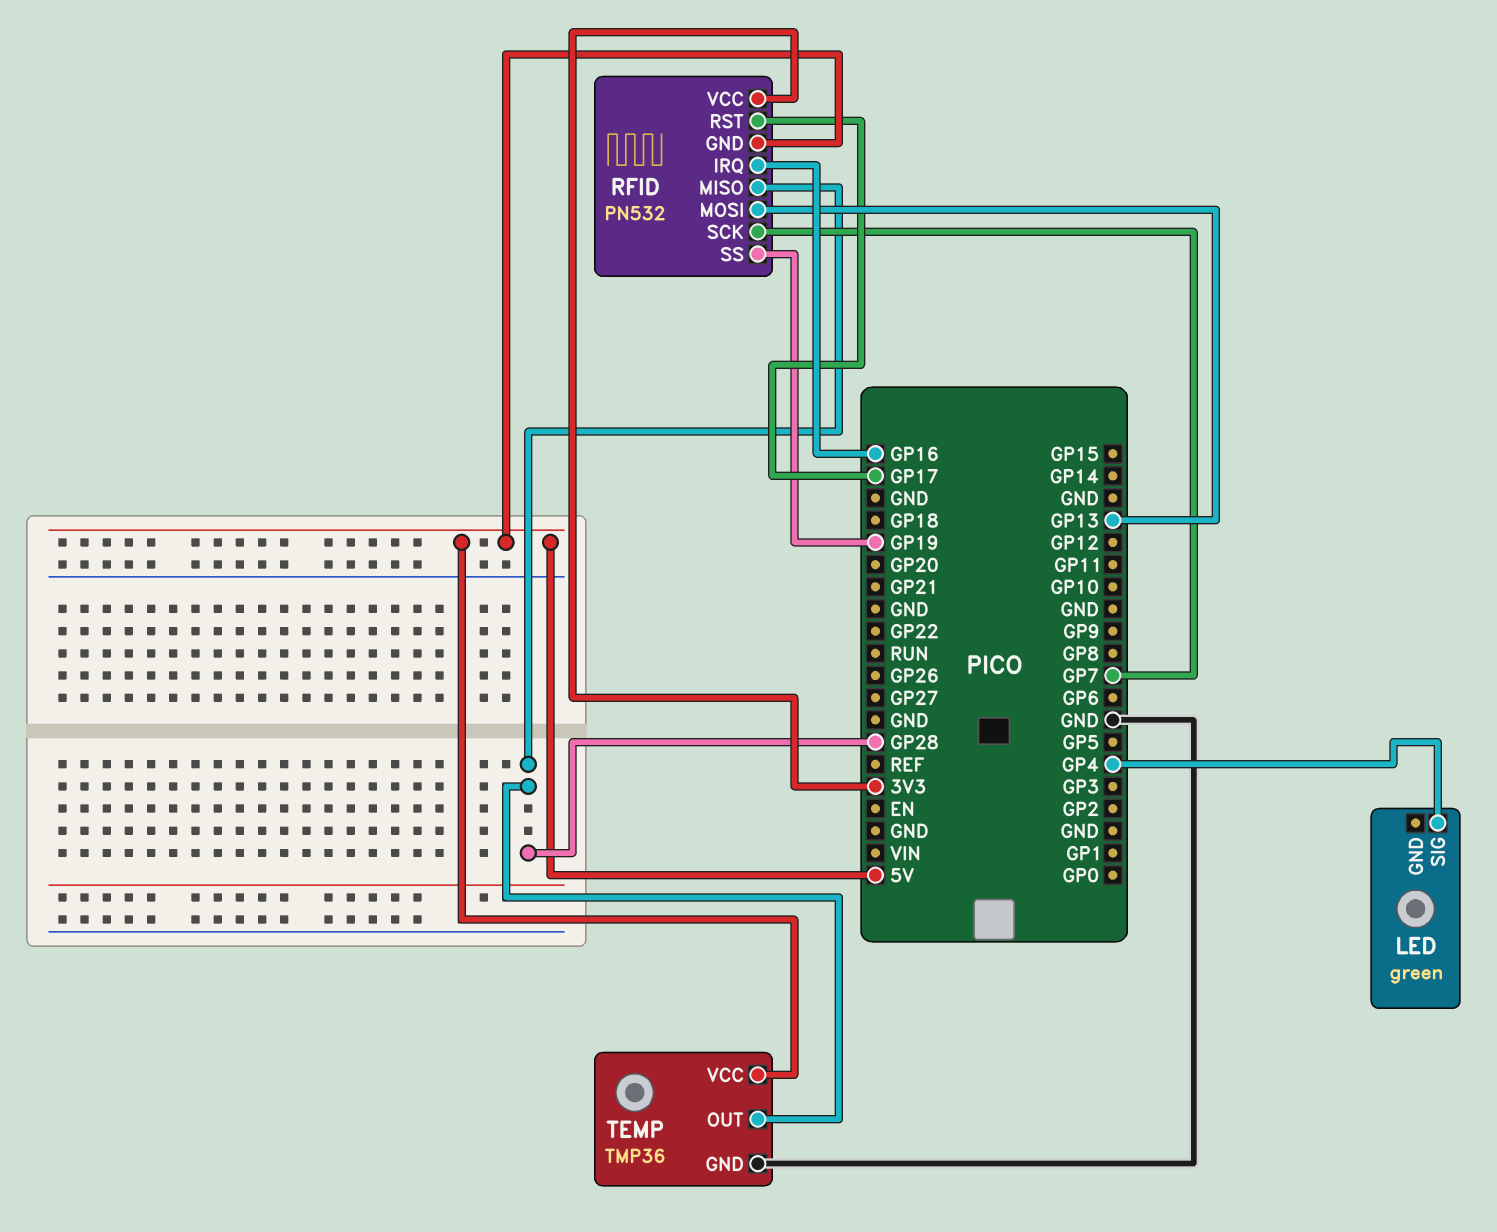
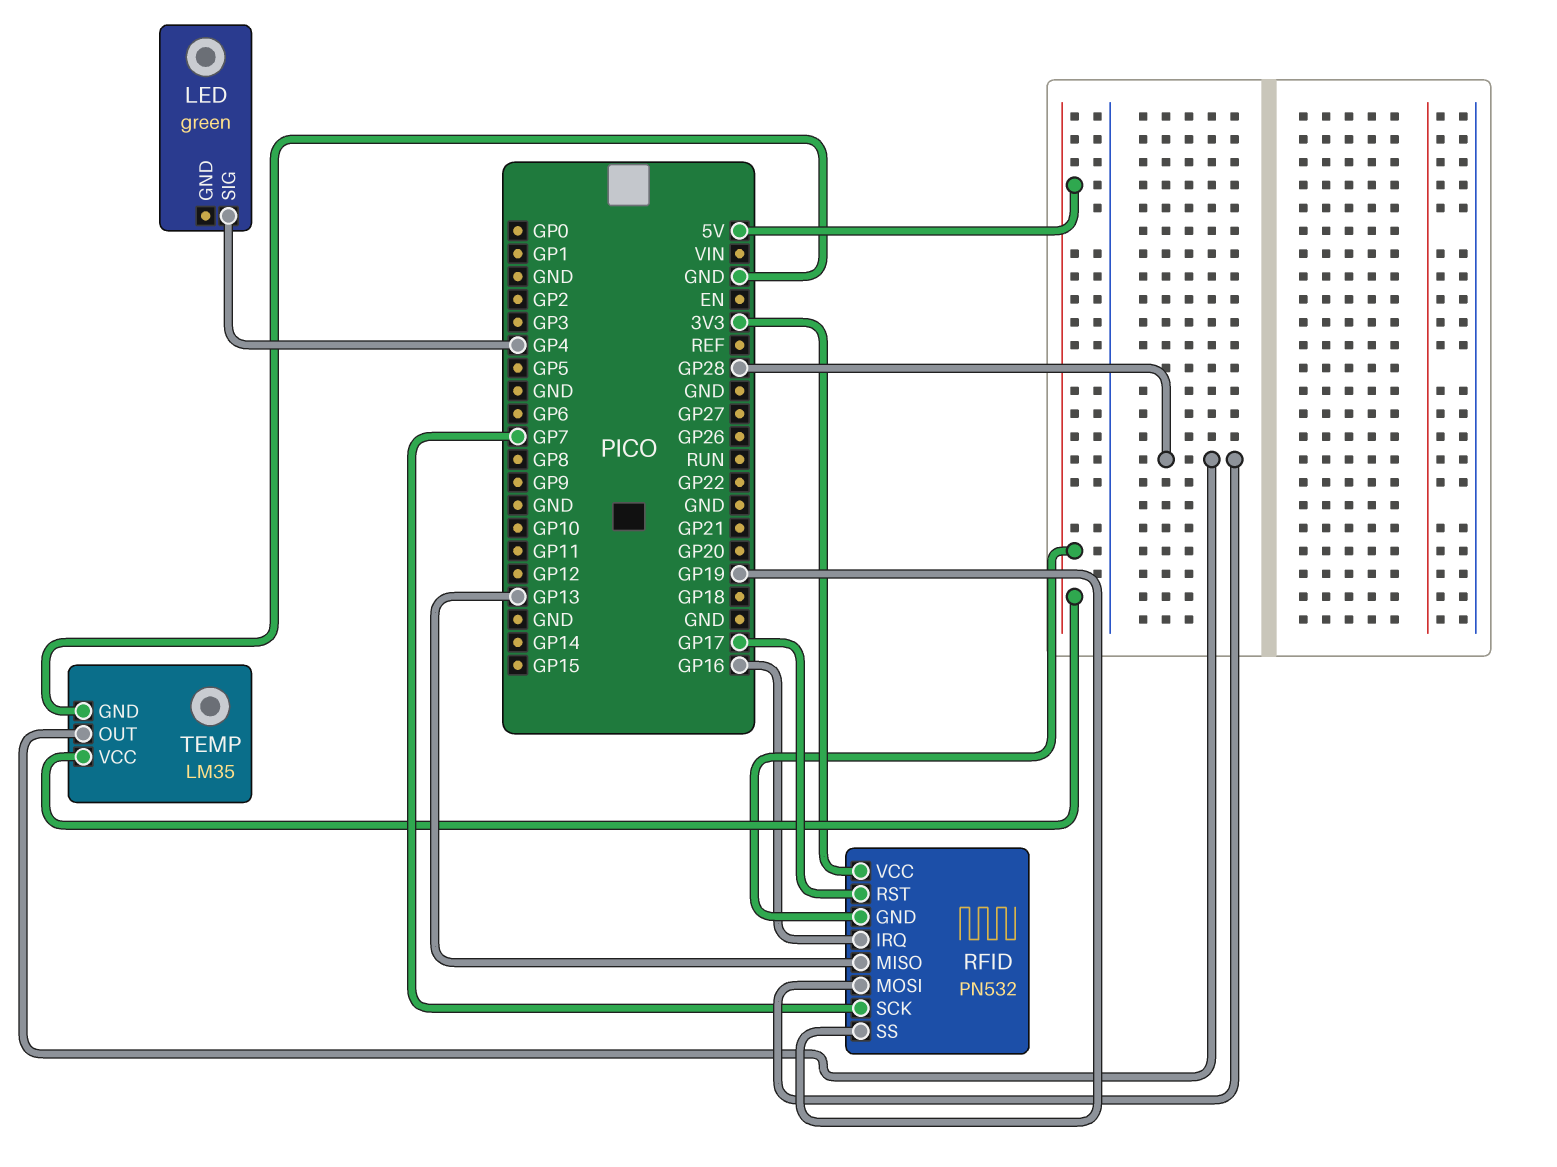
RFID pin MISO: GP28 -> GP13
RFID pin MOSI: GP13 -> GP28
TEMP: TMP36 -> LM35

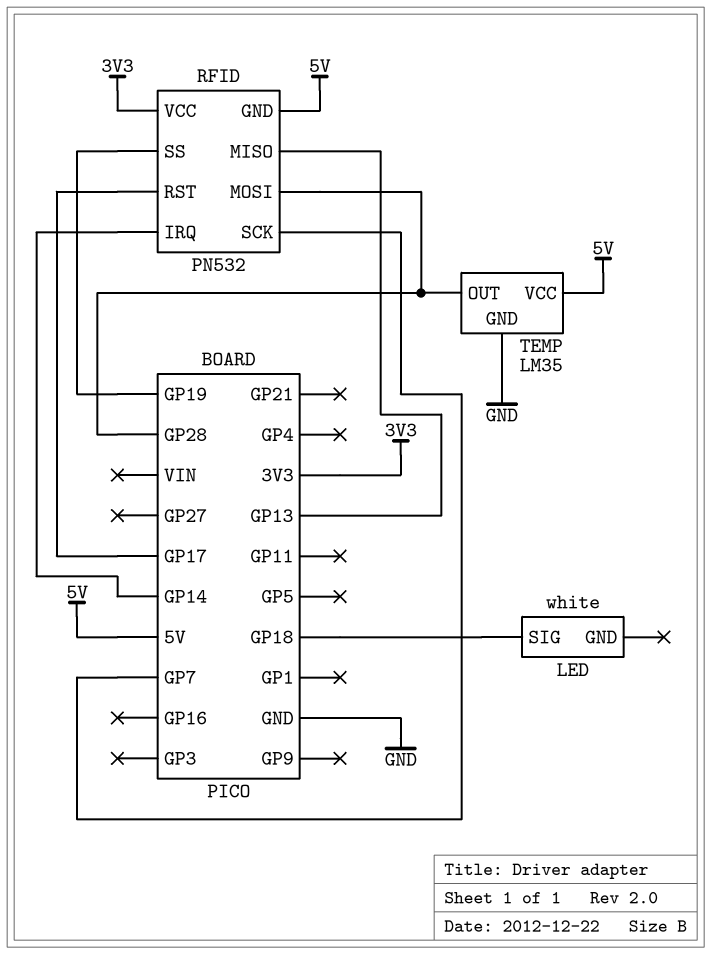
LED: green -> white
LED pin SIG: GP4 -> GP18
RFID pin IRQ: GP16 -> GP14

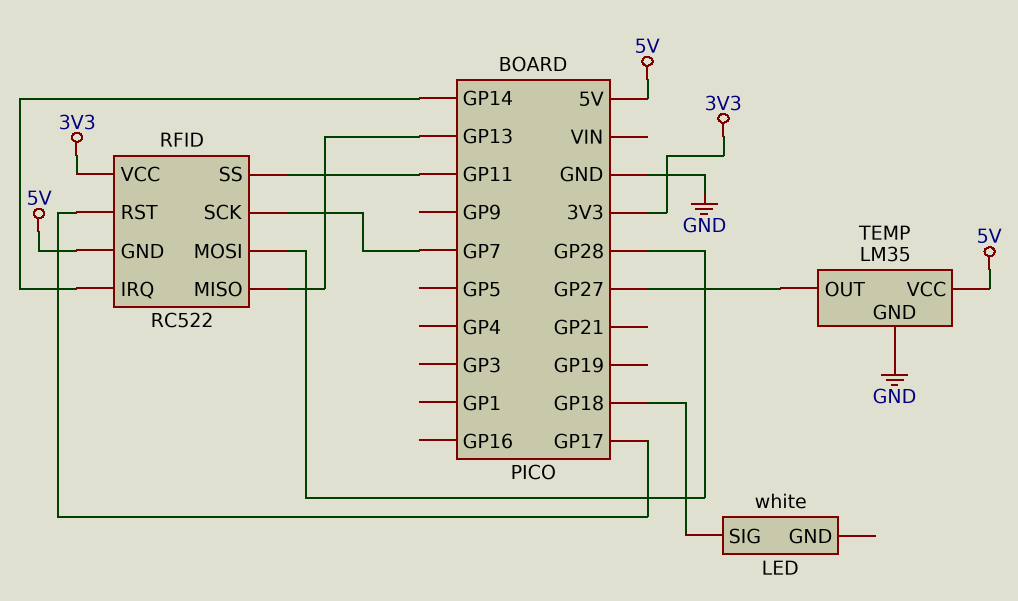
RFID: PN532 -> RC522
RFID pin SS: GP19 -> GP11
TEMP pin OUT: GP28 -> GP27

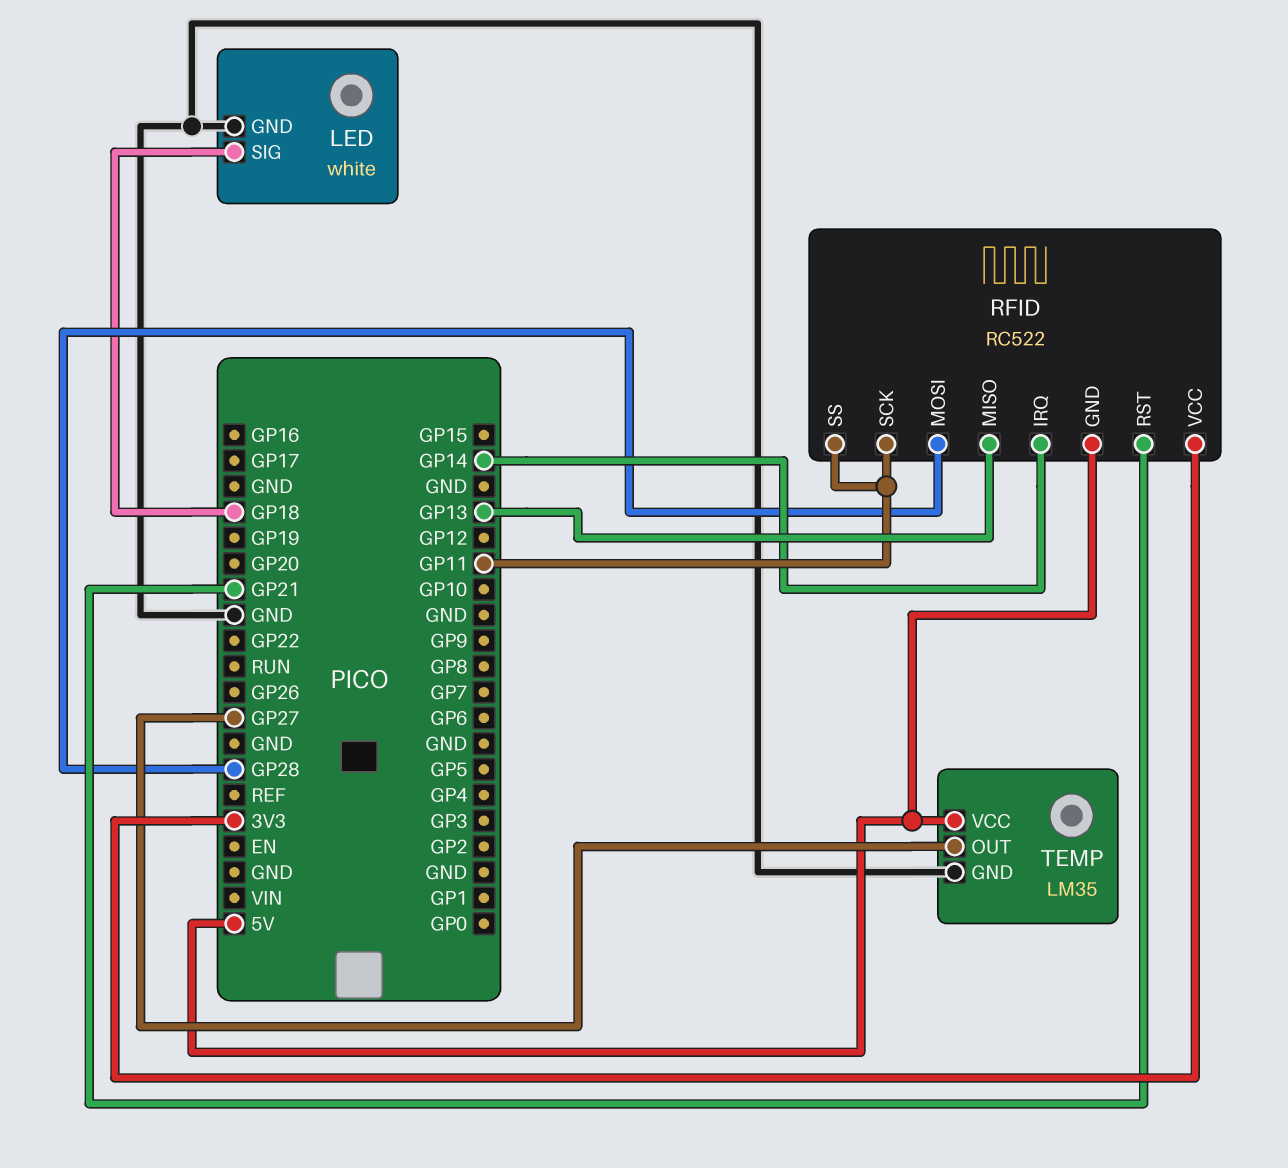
LED pin GND: none -> GND
RFID pin RST: GP17 -> GP21
RFID pin SCK: GP7 -> GP11

